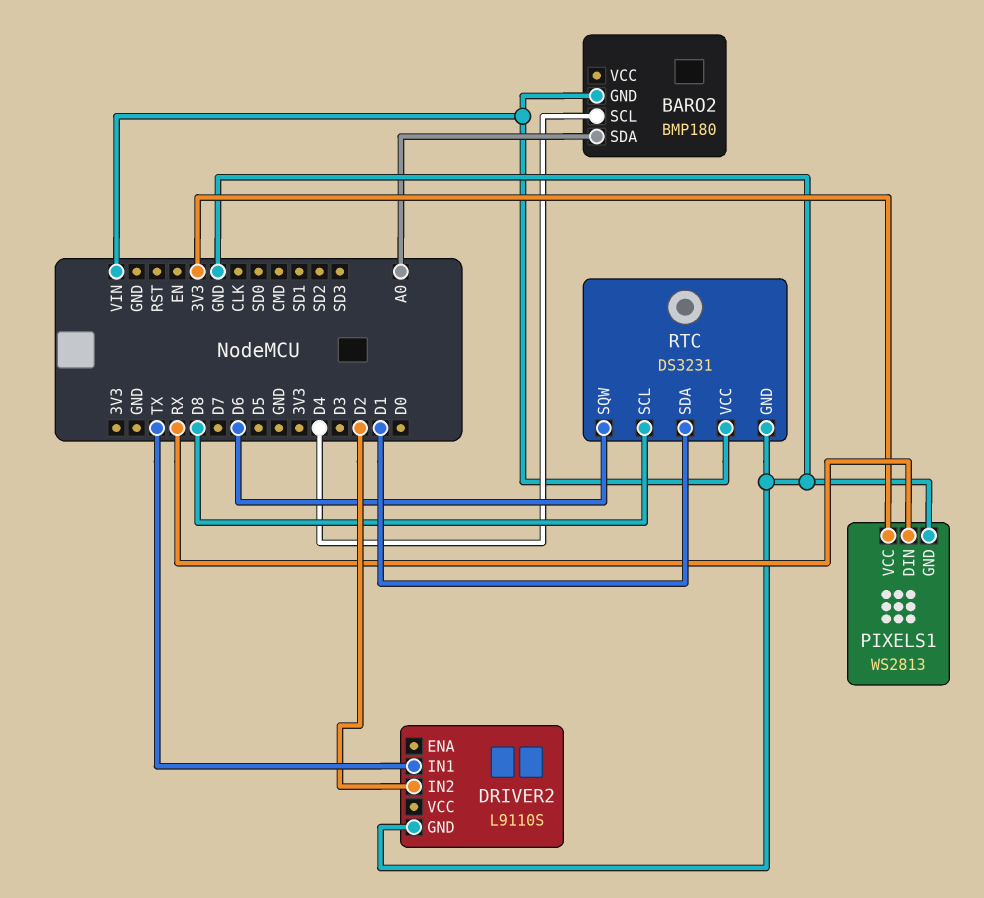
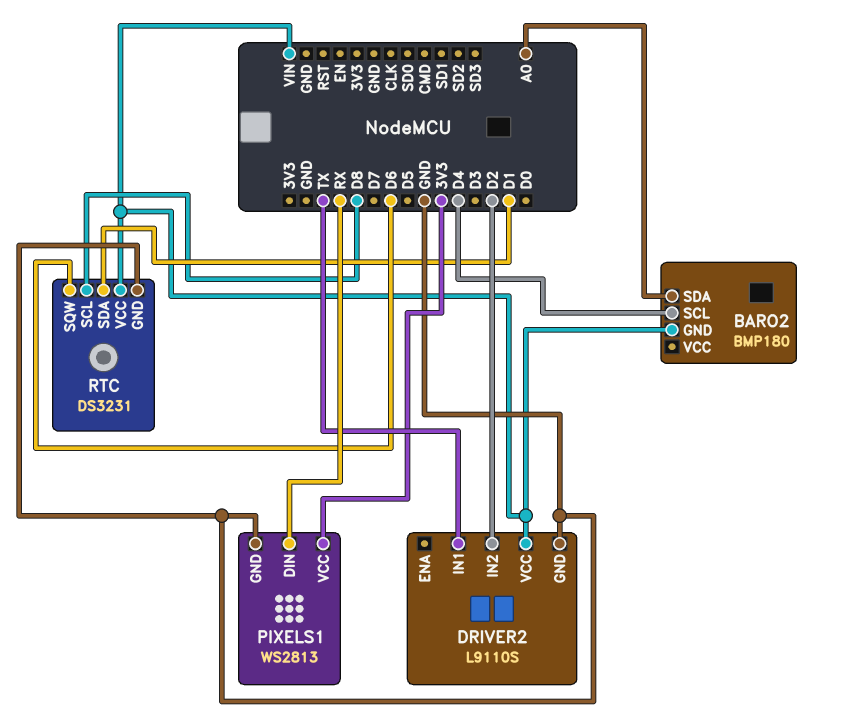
DRIVER2 pin VCC: none -> VIN

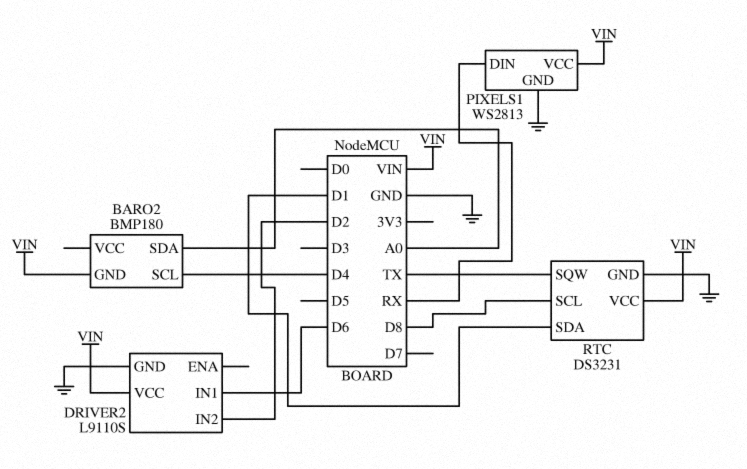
DRIVER2 pin IN1: TX -> D6
PIXELS1 pin VCC: 3V3 -> VIN
RTC pin SQW: D6 -> TX

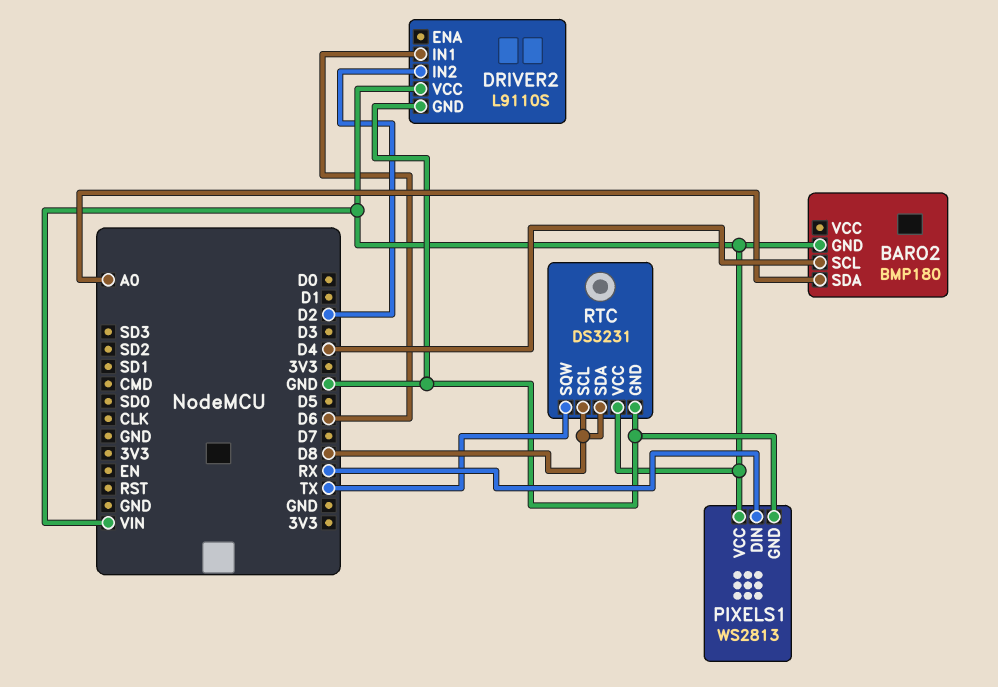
RTC pin SDA: D1 -> D8

